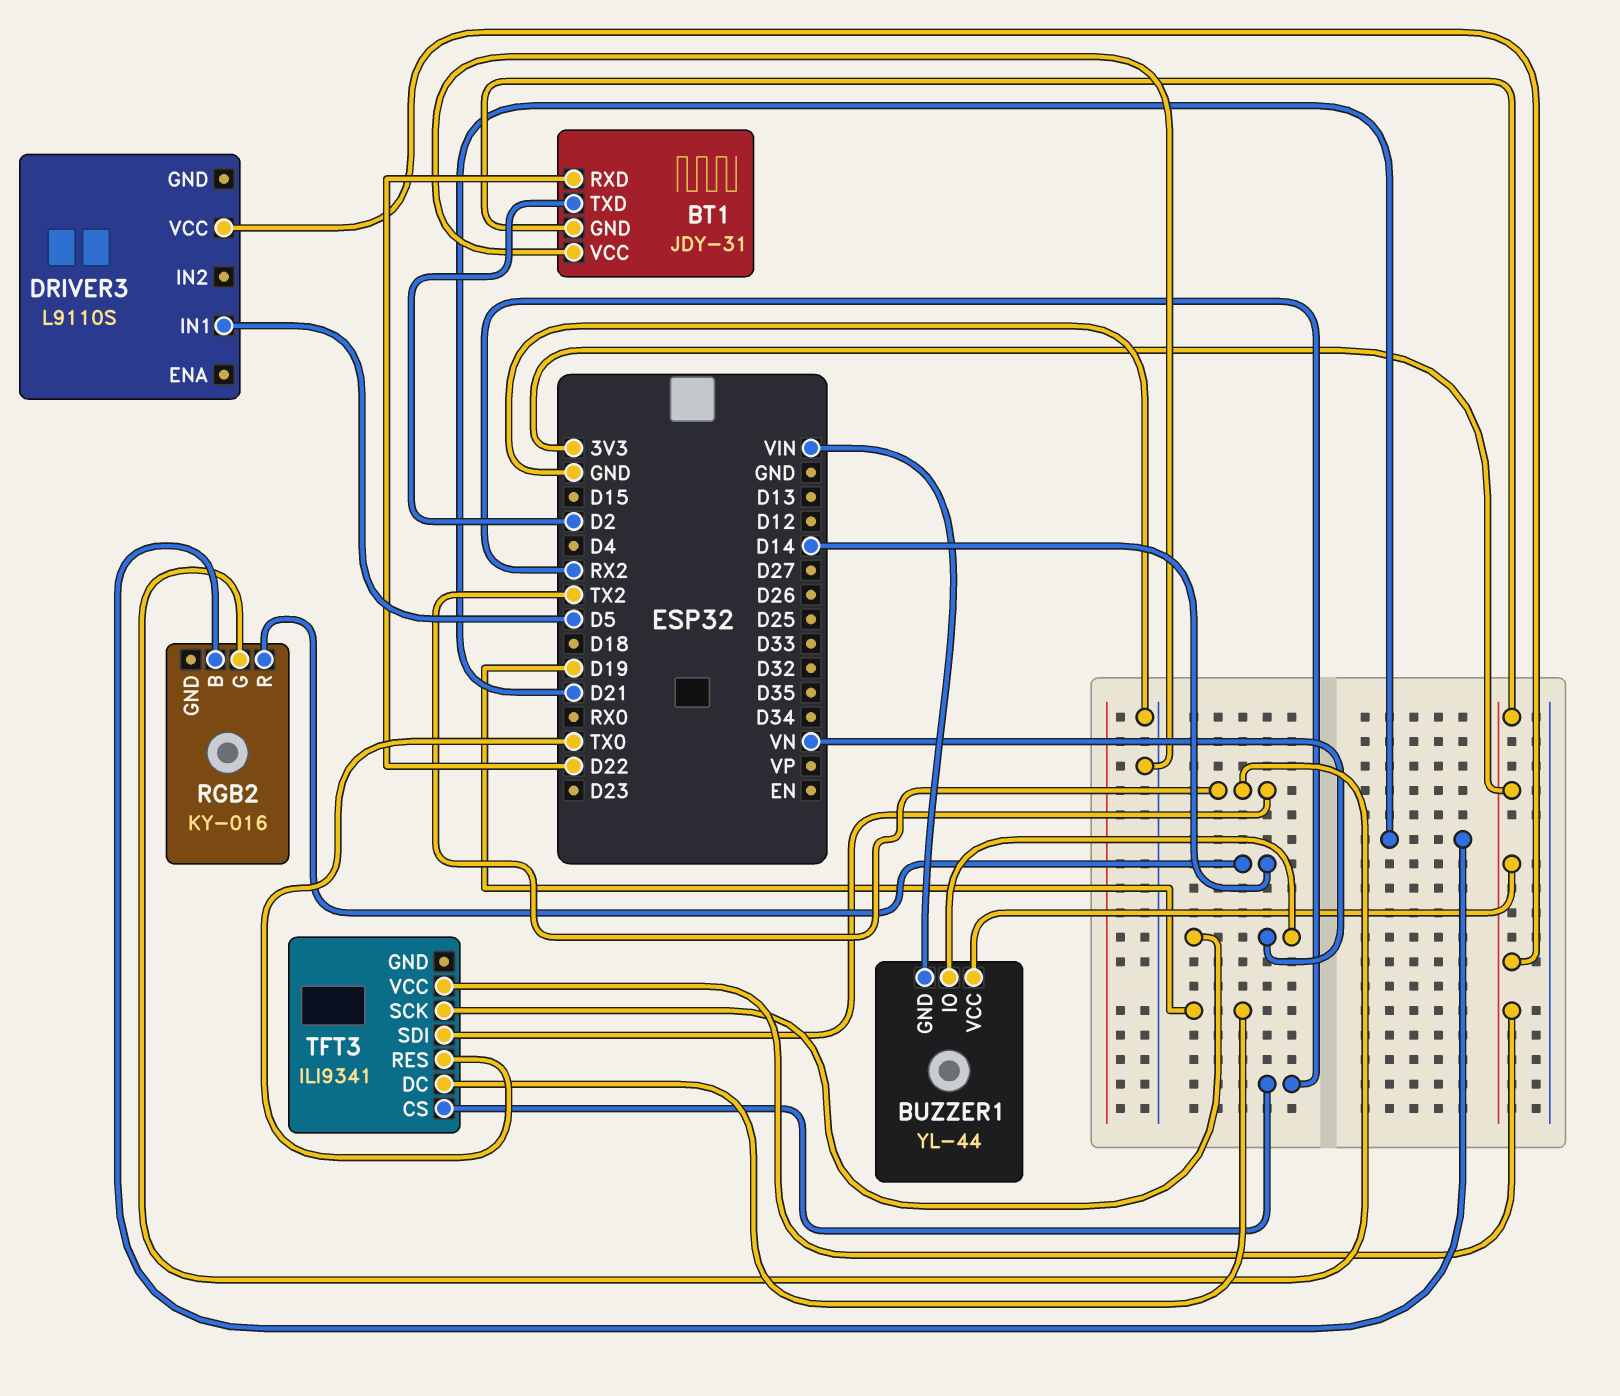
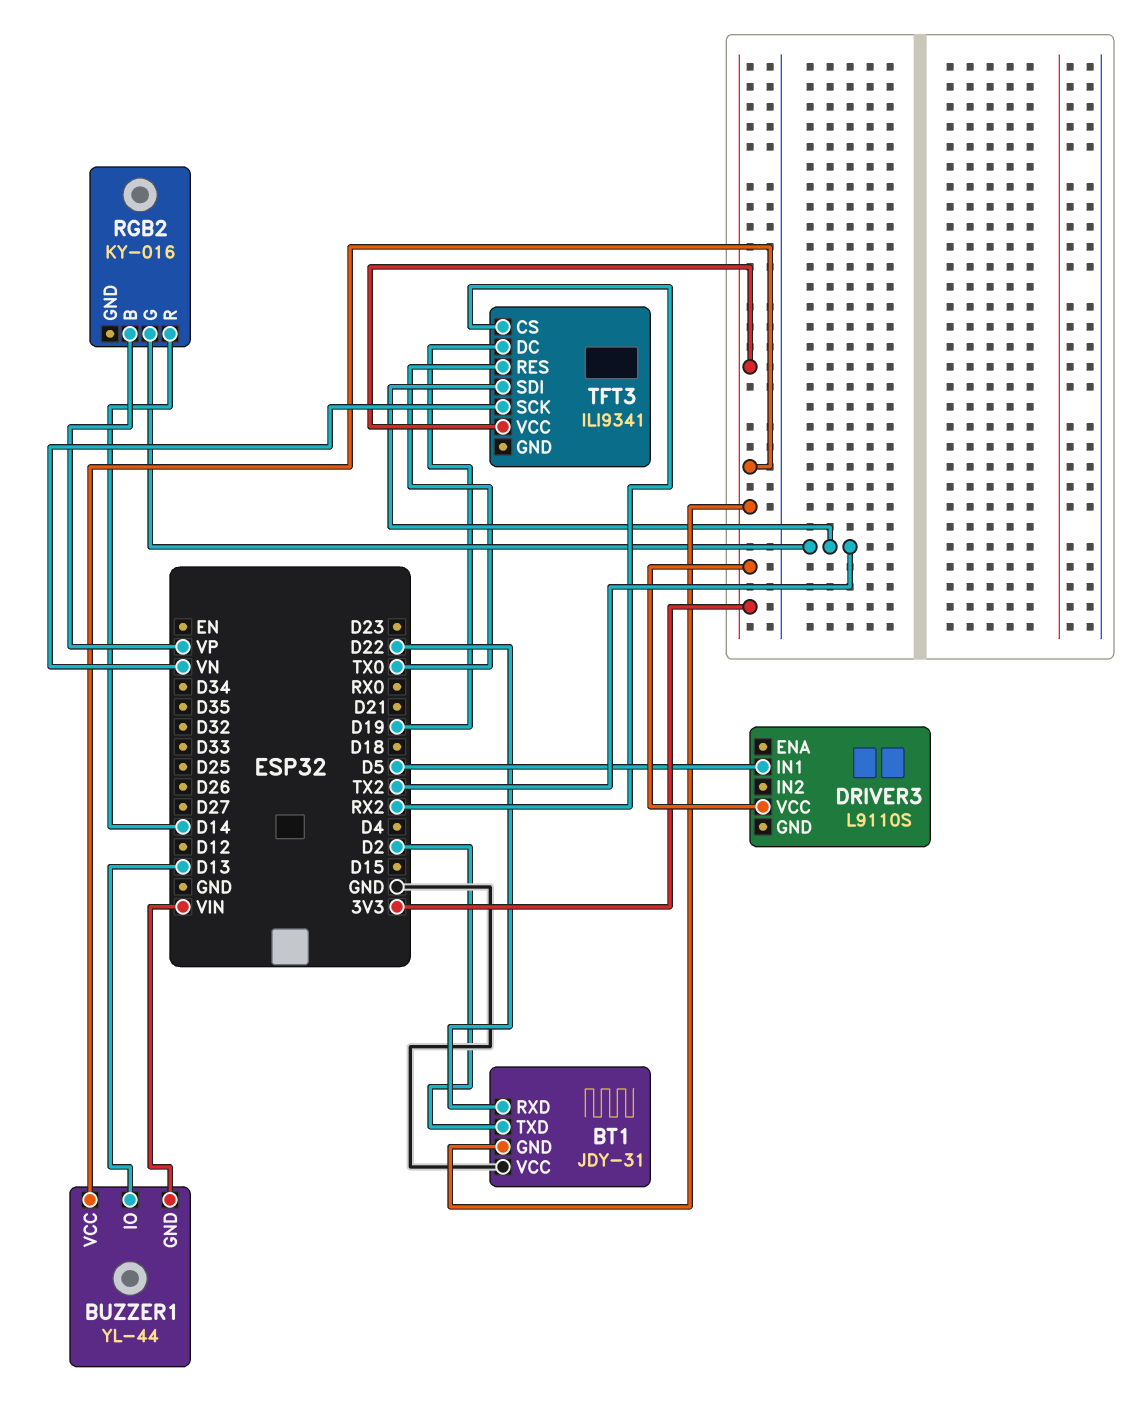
BUZZER1 pin IO: VN -> D13
RGB2 pin B: D21 -> VP

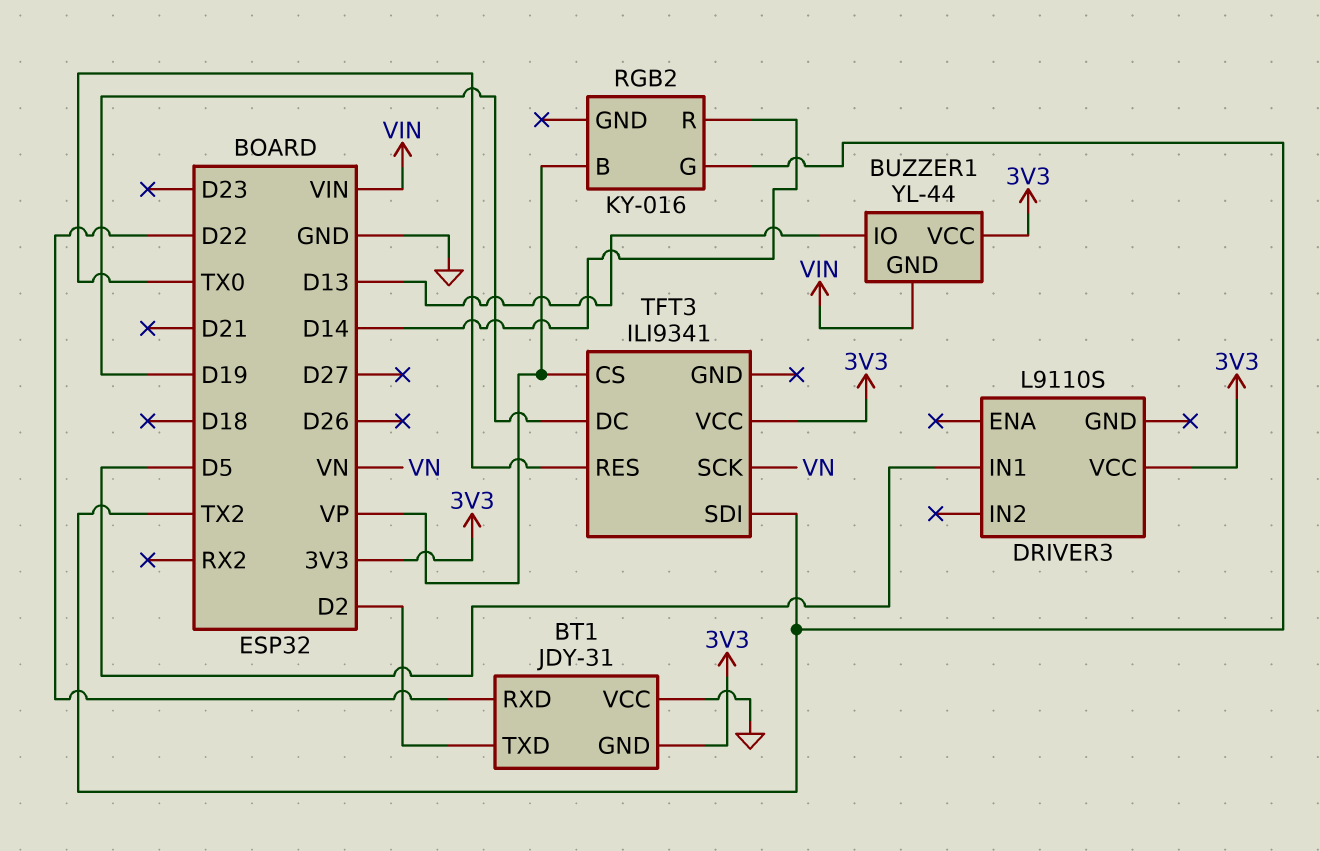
TFT3 pin CS: RX2 -> VP

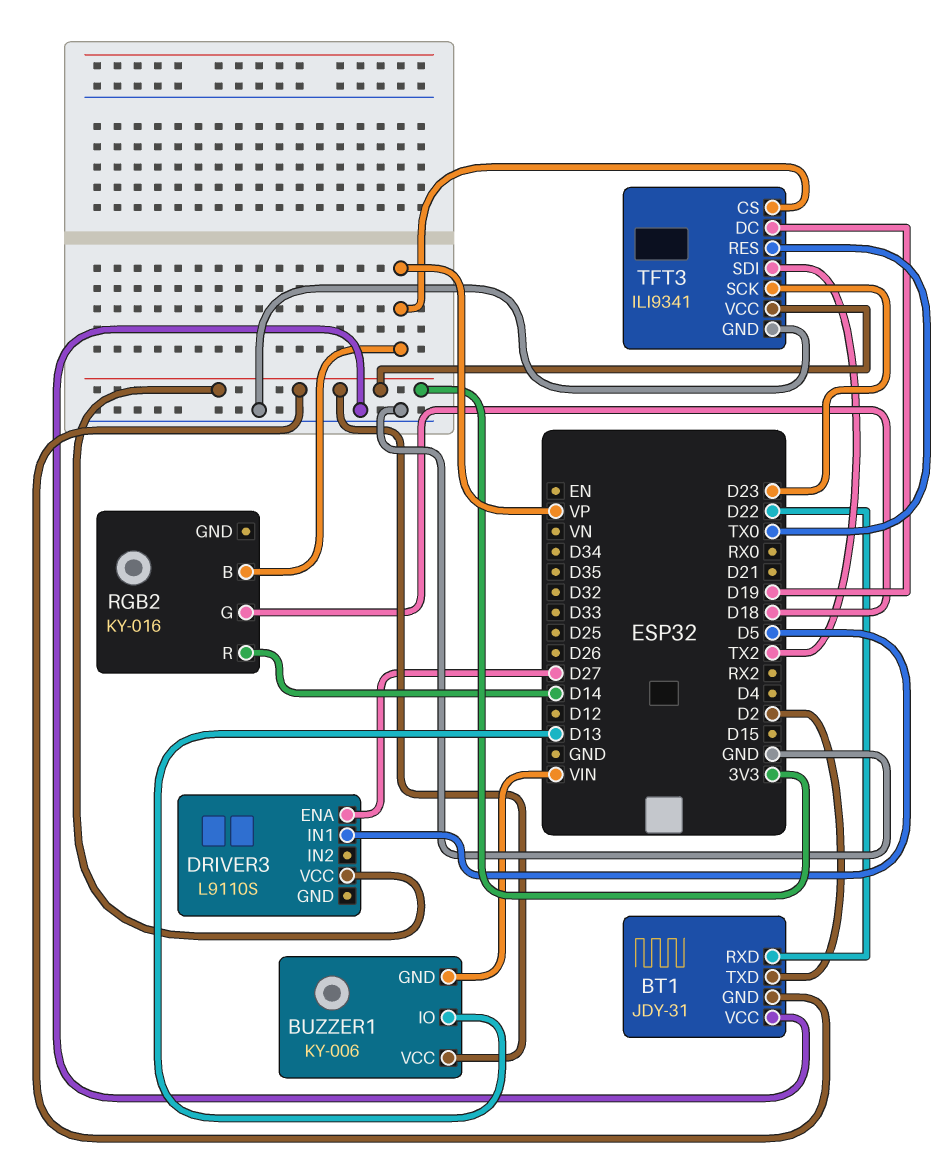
BUZZER1: YL-44 -> KY-006
DRIVER3 pin ENA: none -> D27
RGB2 pin G: TX2 -> D18
TFT3 pin GND: none -> GND
TFT3 pin SCK: VN -> D23

